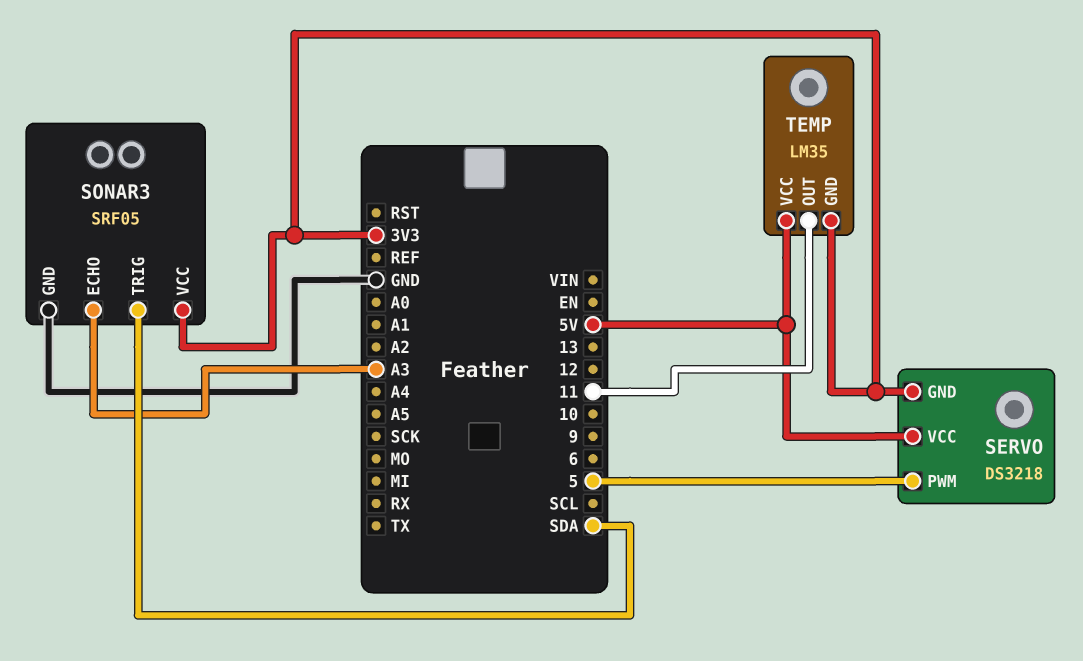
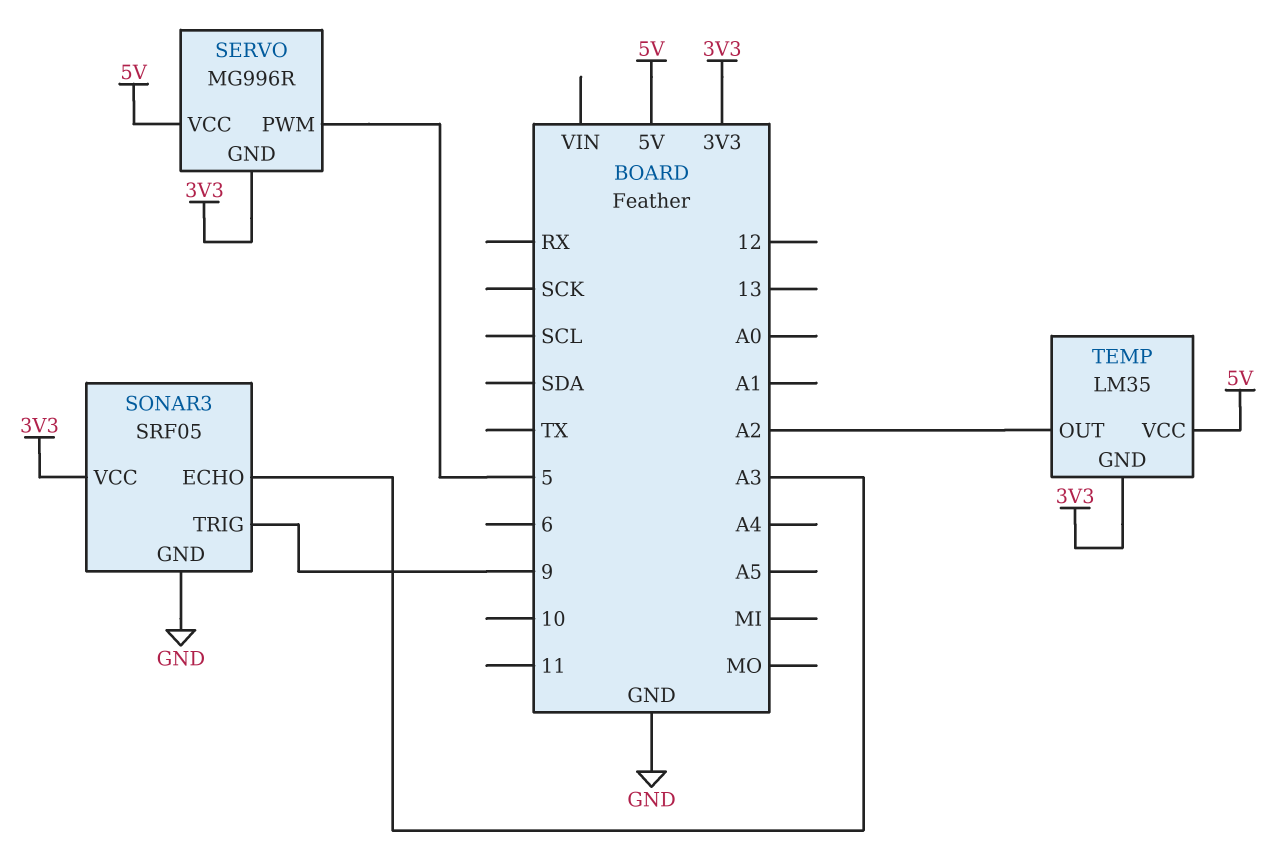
SERVO: DS3218 -> MG996R
SONAR3 pin TRIG: SDA -> 9
TEMP pin OUT: 11 -> A2

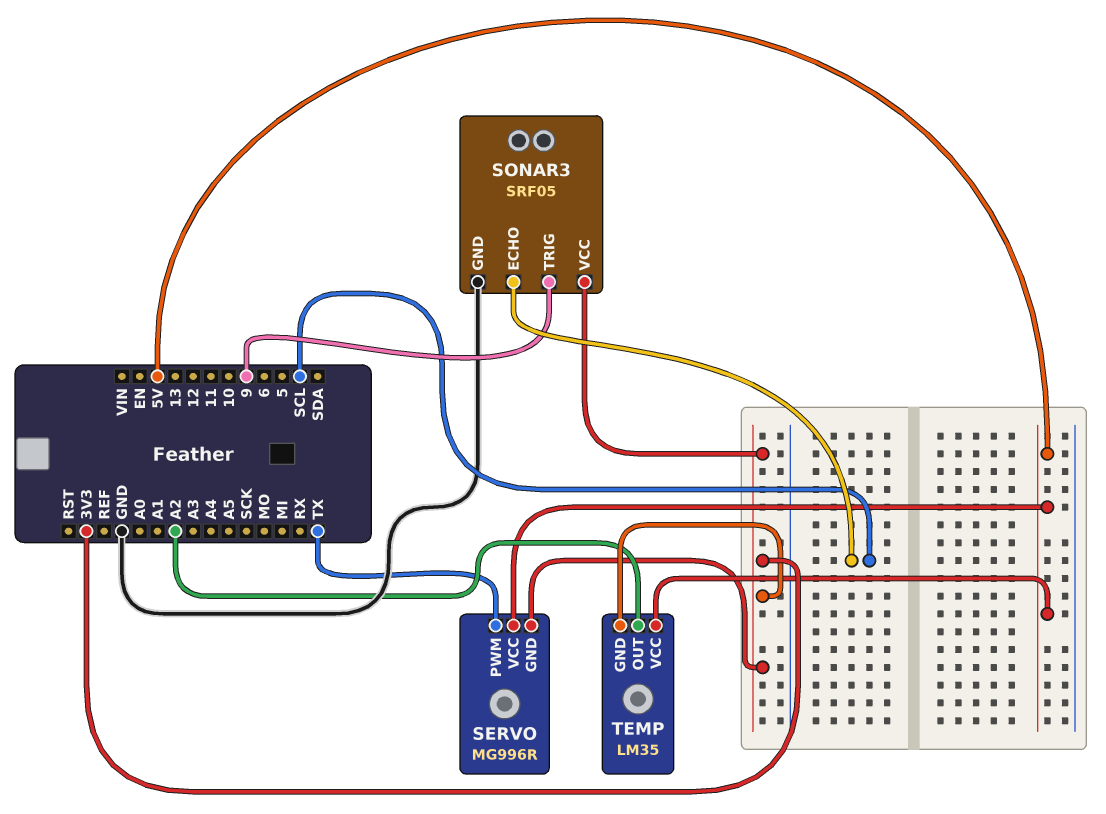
SERVO pin PWM: 5 -> TX
SONAR3 pin ECHO: A3 -> SCL

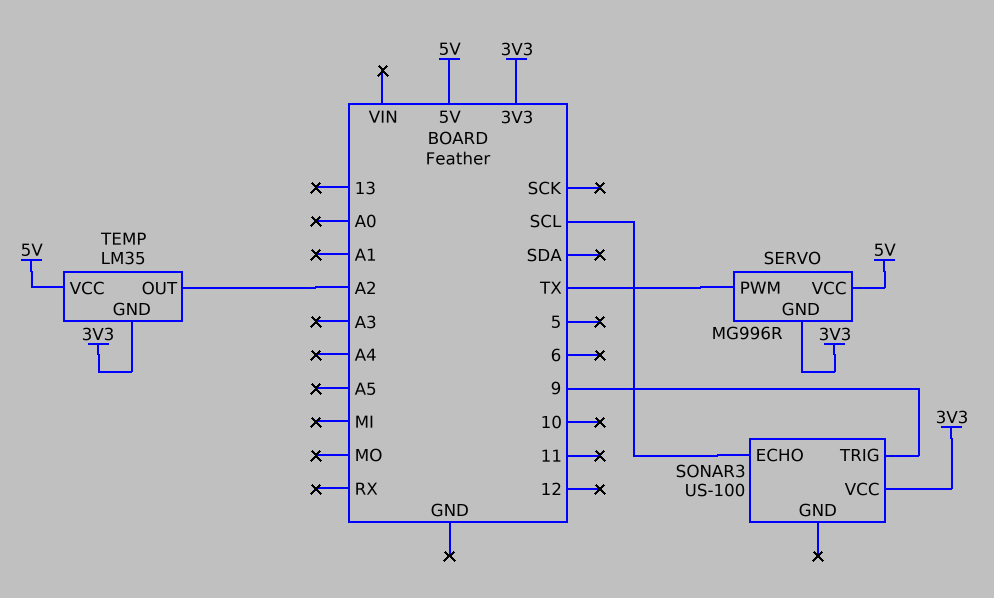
SONAR3: SRF05 -> US-100
SONAR3 pin GND: GND -> none

